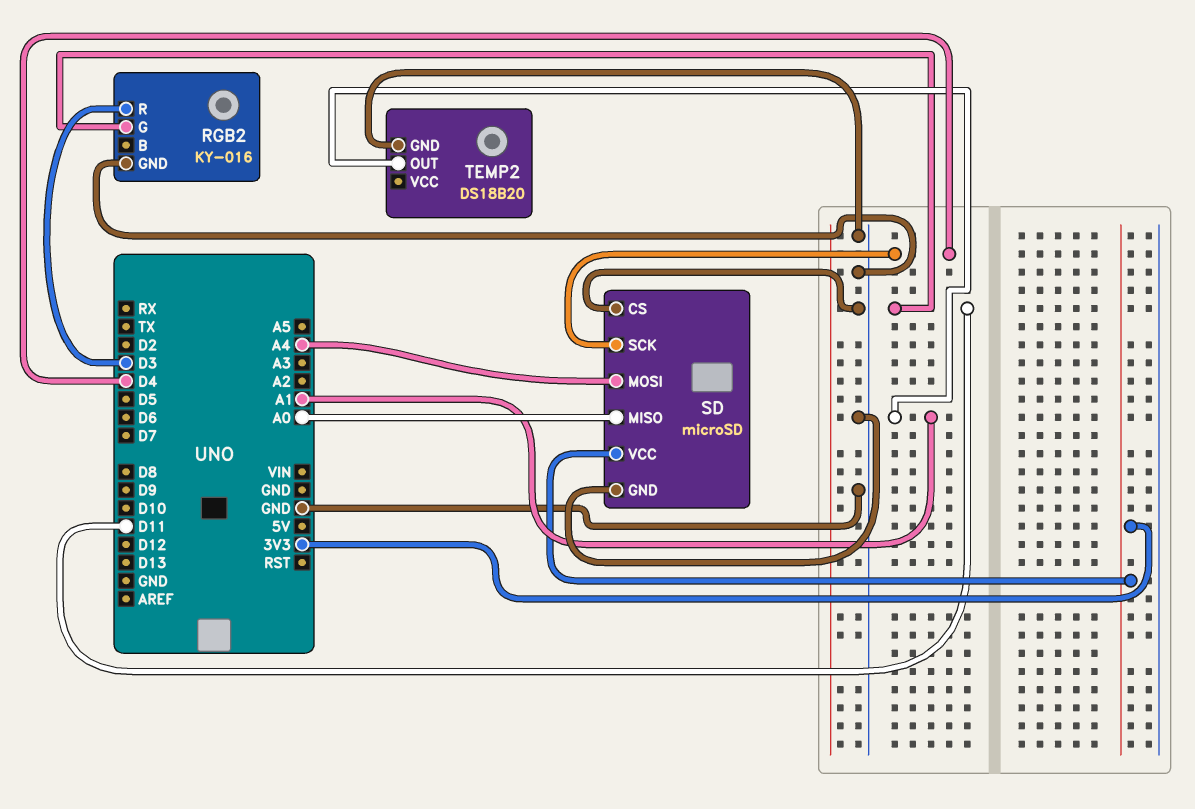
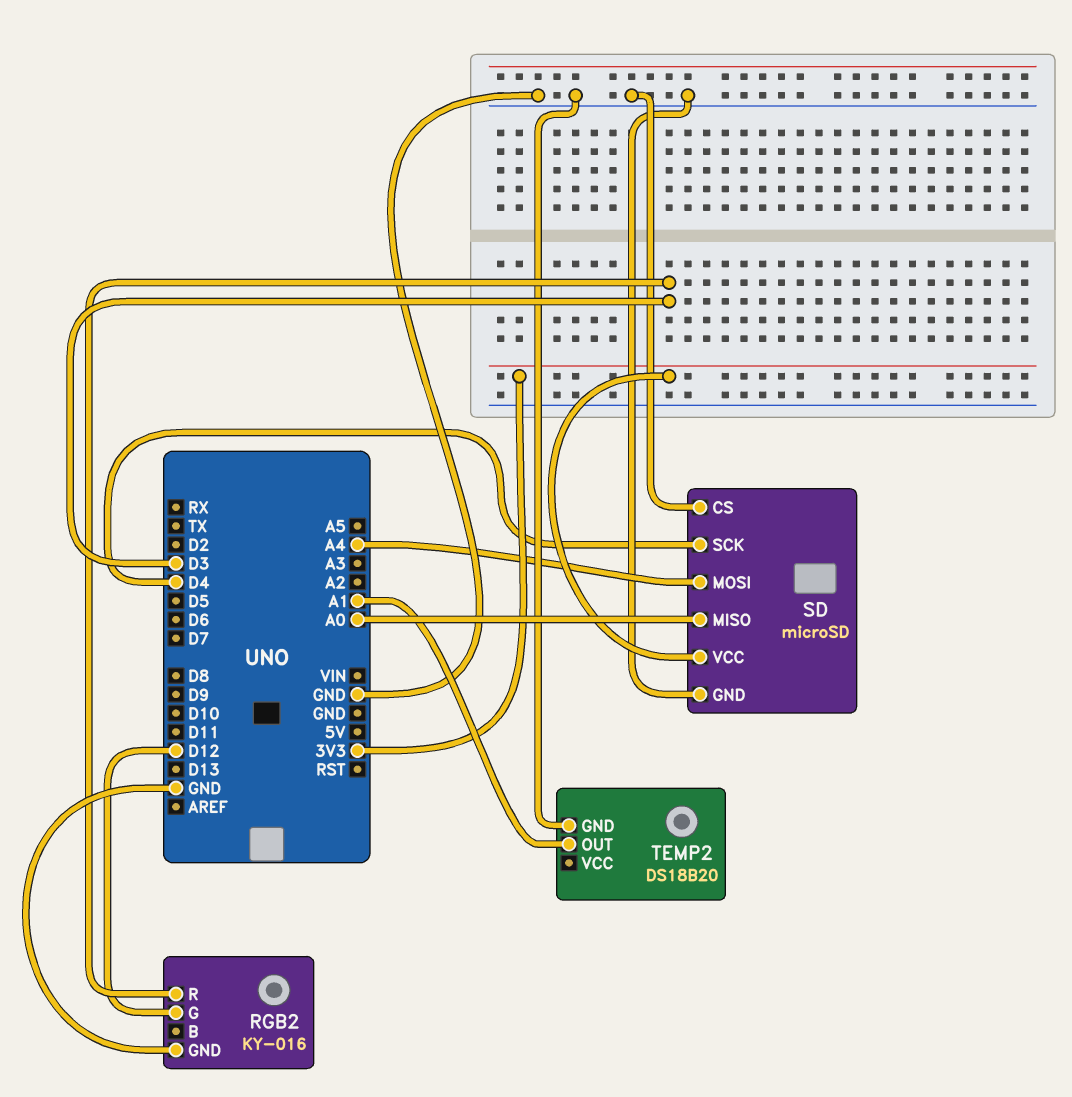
RGB2 pin G: D11 -> D12

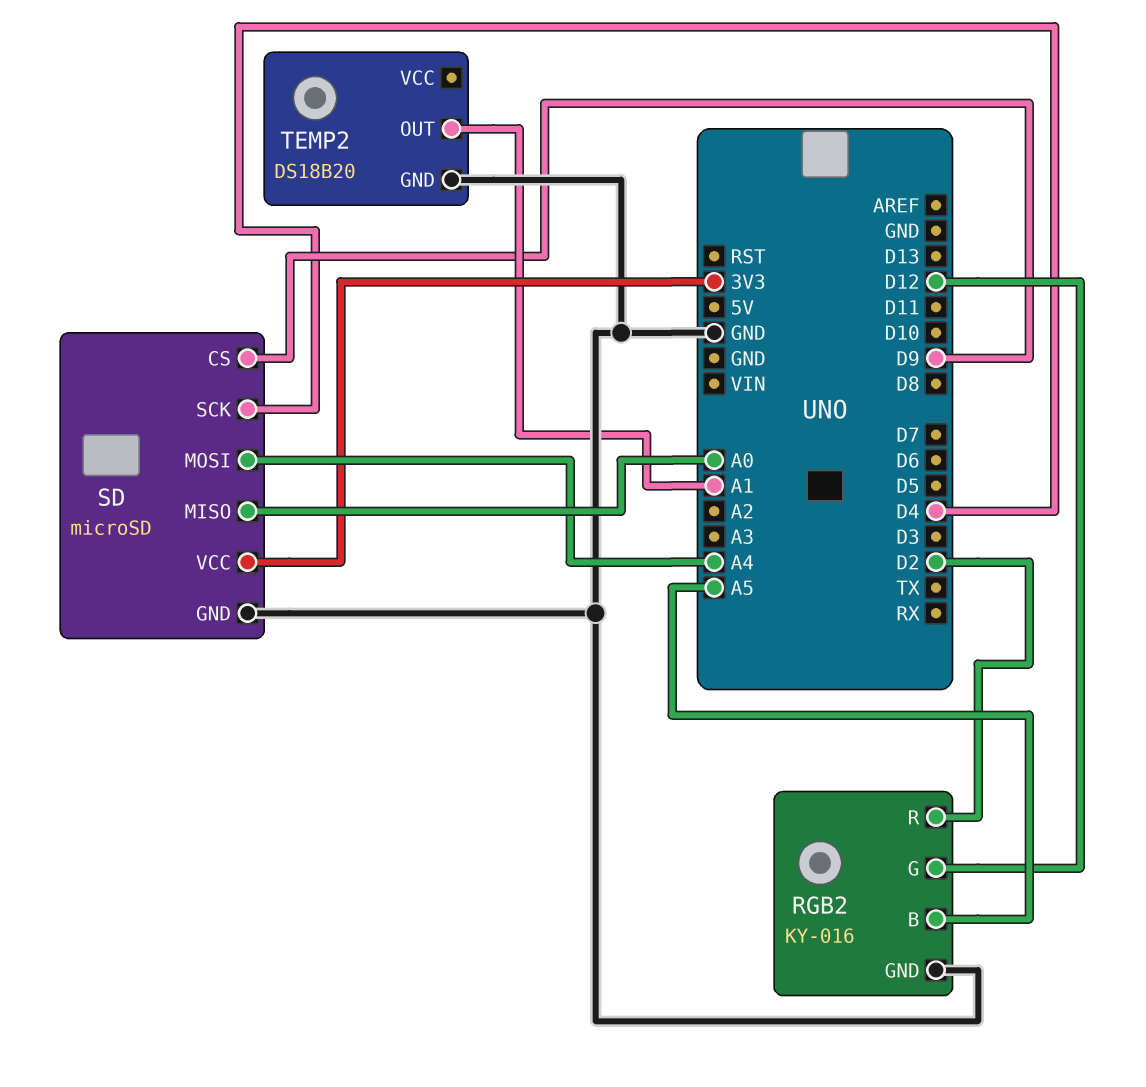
RGB2 pin B: none -> A5
RGB2 pin R: D3 -> D2
SD pin CS: GND -> D9

